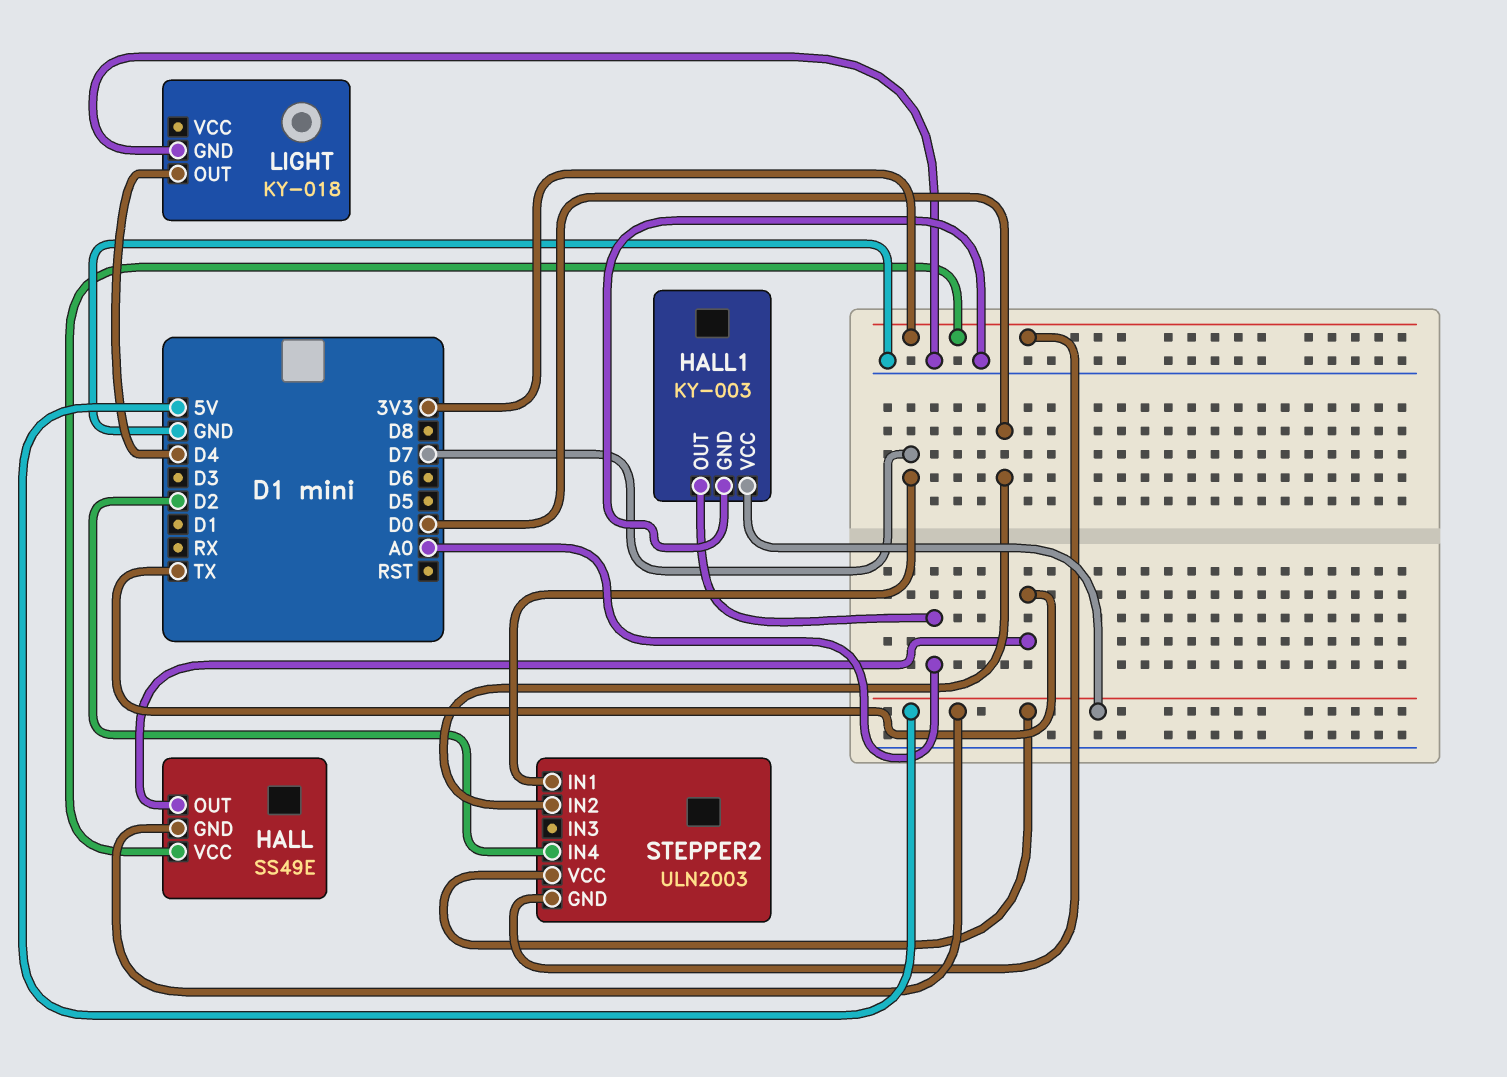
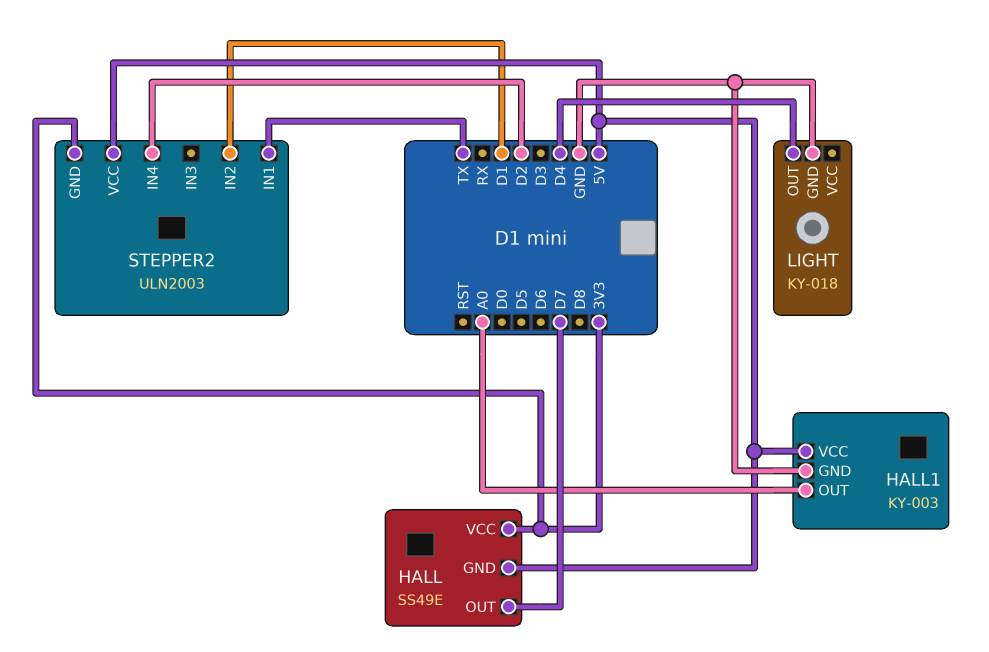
HALL pin OUT: TX -> D7
STEPPER2 pin IN1: D7 -> TX
STEPPER2 pin IN2: D0 -> D1

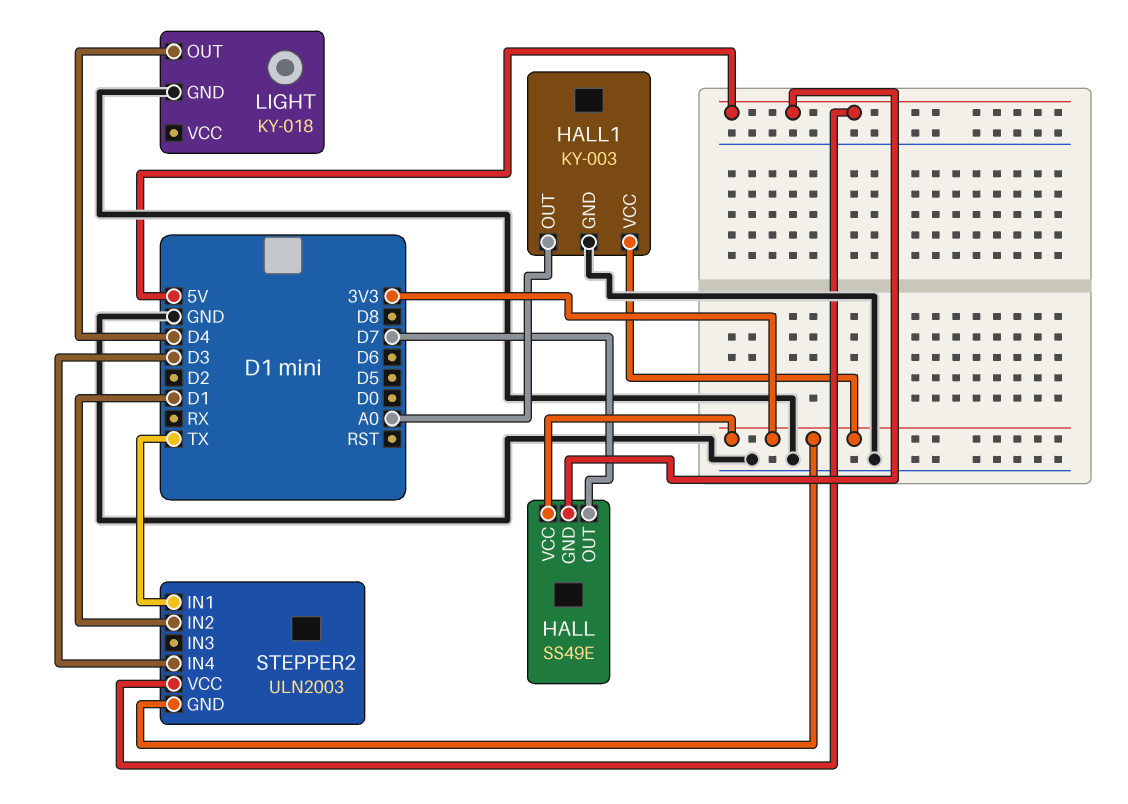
HALL1 pin VCC: 5V -> 3V3
STEPPER2 pin IN4: D2 -> D3

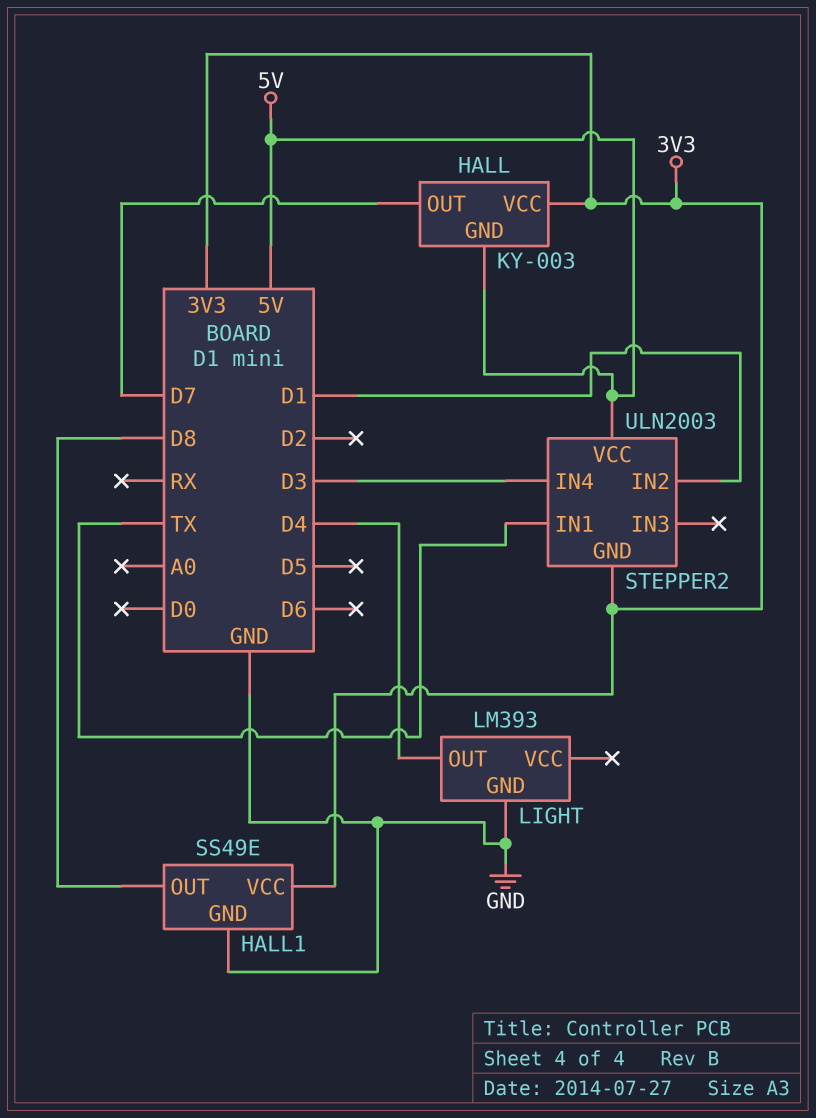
HALL: SS49E -> KY-003
HALL1: KY-003 -> SS49E
HALL1 pin OUT: A0 -> D8
LIGHT: KY-018 -> LM393

